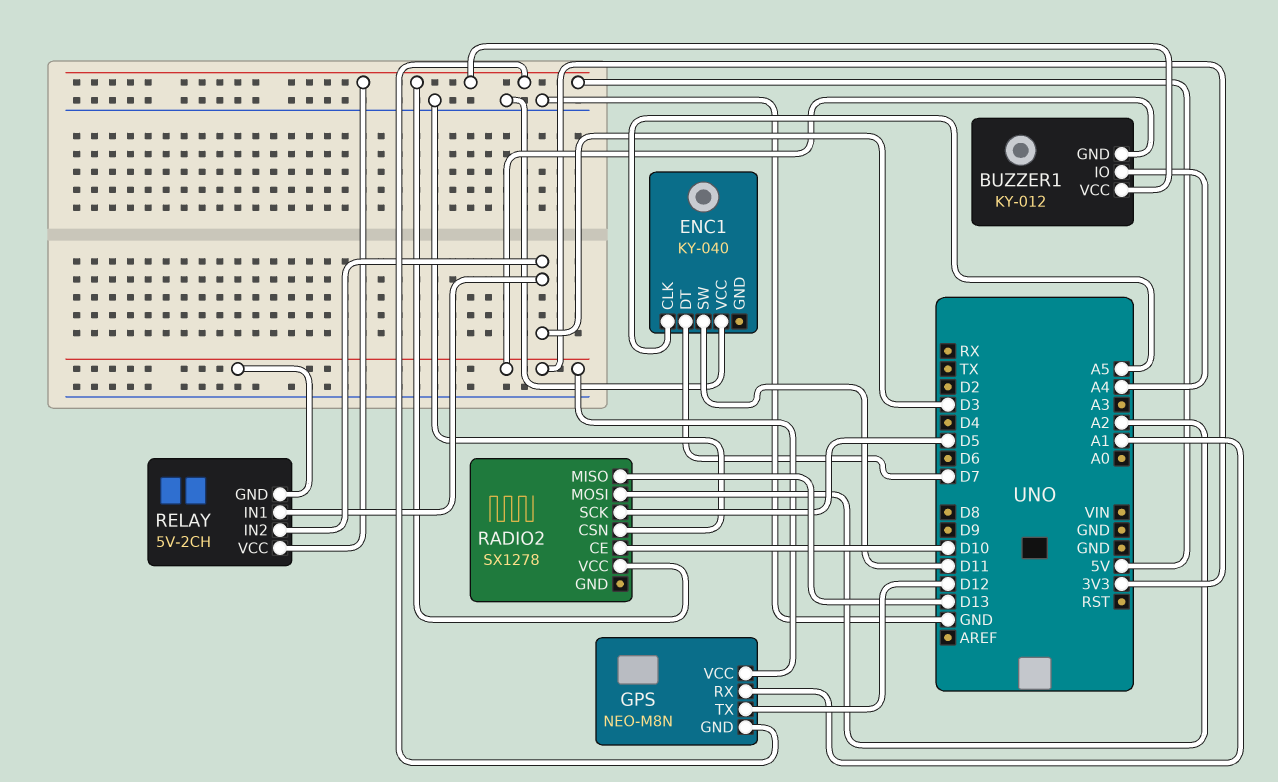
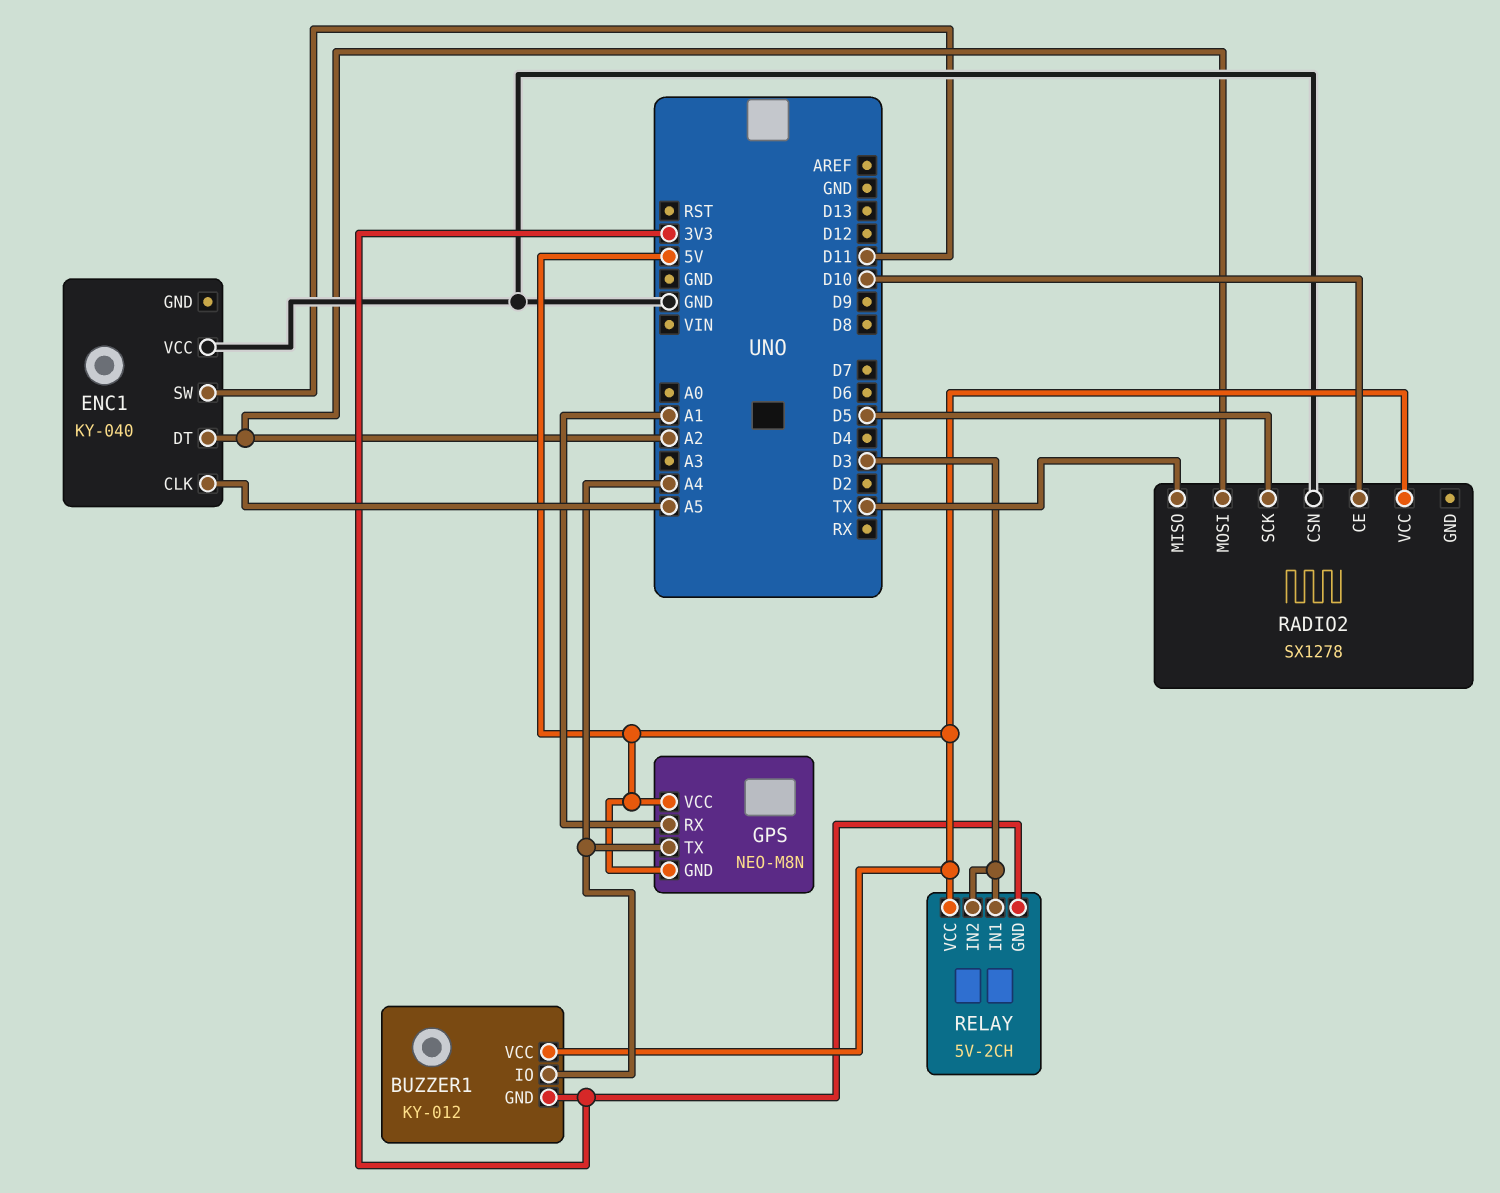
ENC1 pin DT: D7 -> A2
GPS pin TX: D12 -> A4
GPS pin VCC: 3V3 -> 5V
RADIO2 pin MISO: D13 -> TX

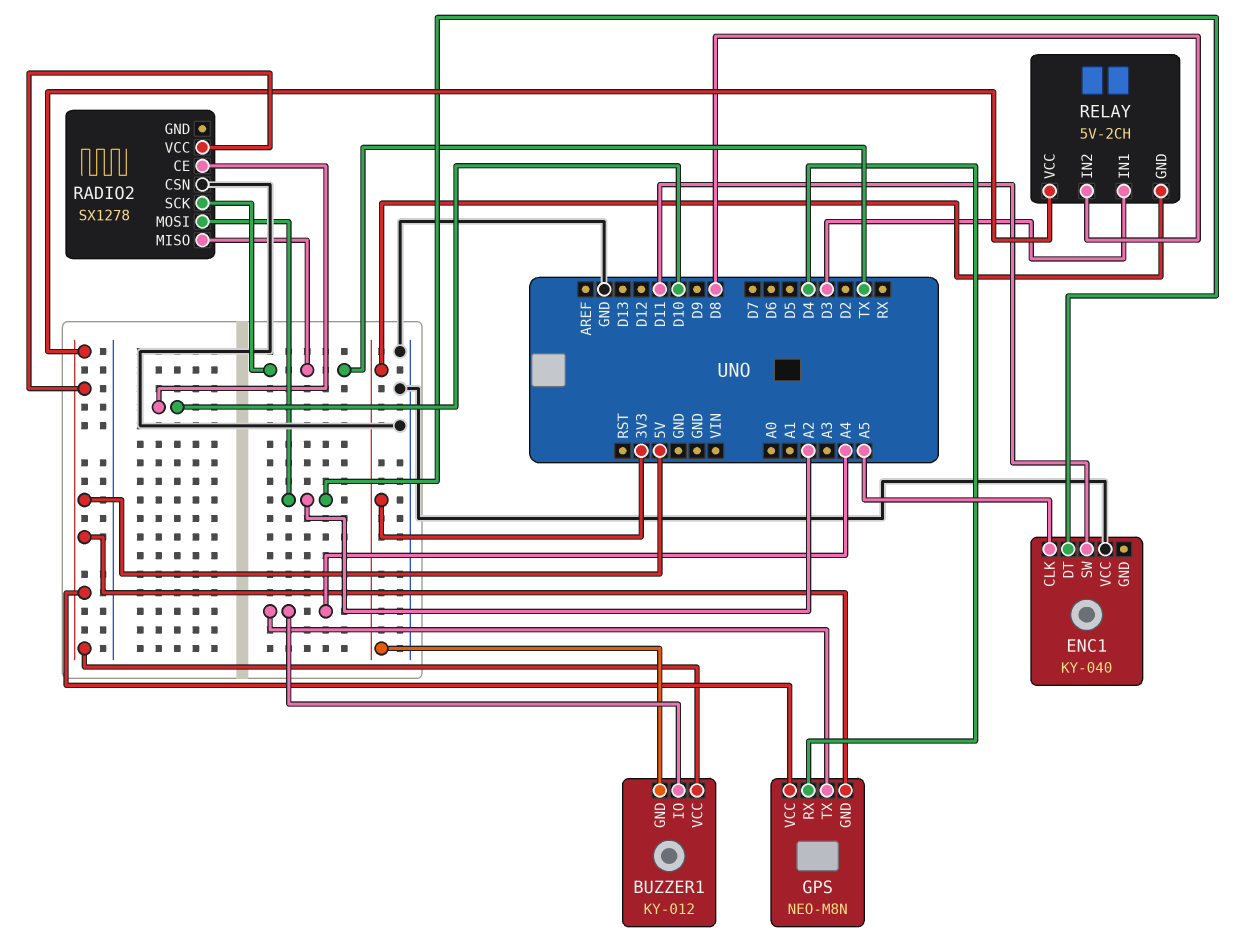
GPS pin RX: A1 -> D4
RADIO2 pin SCK: D5 -> TX
RELAY pin IN2: D3 -> D8

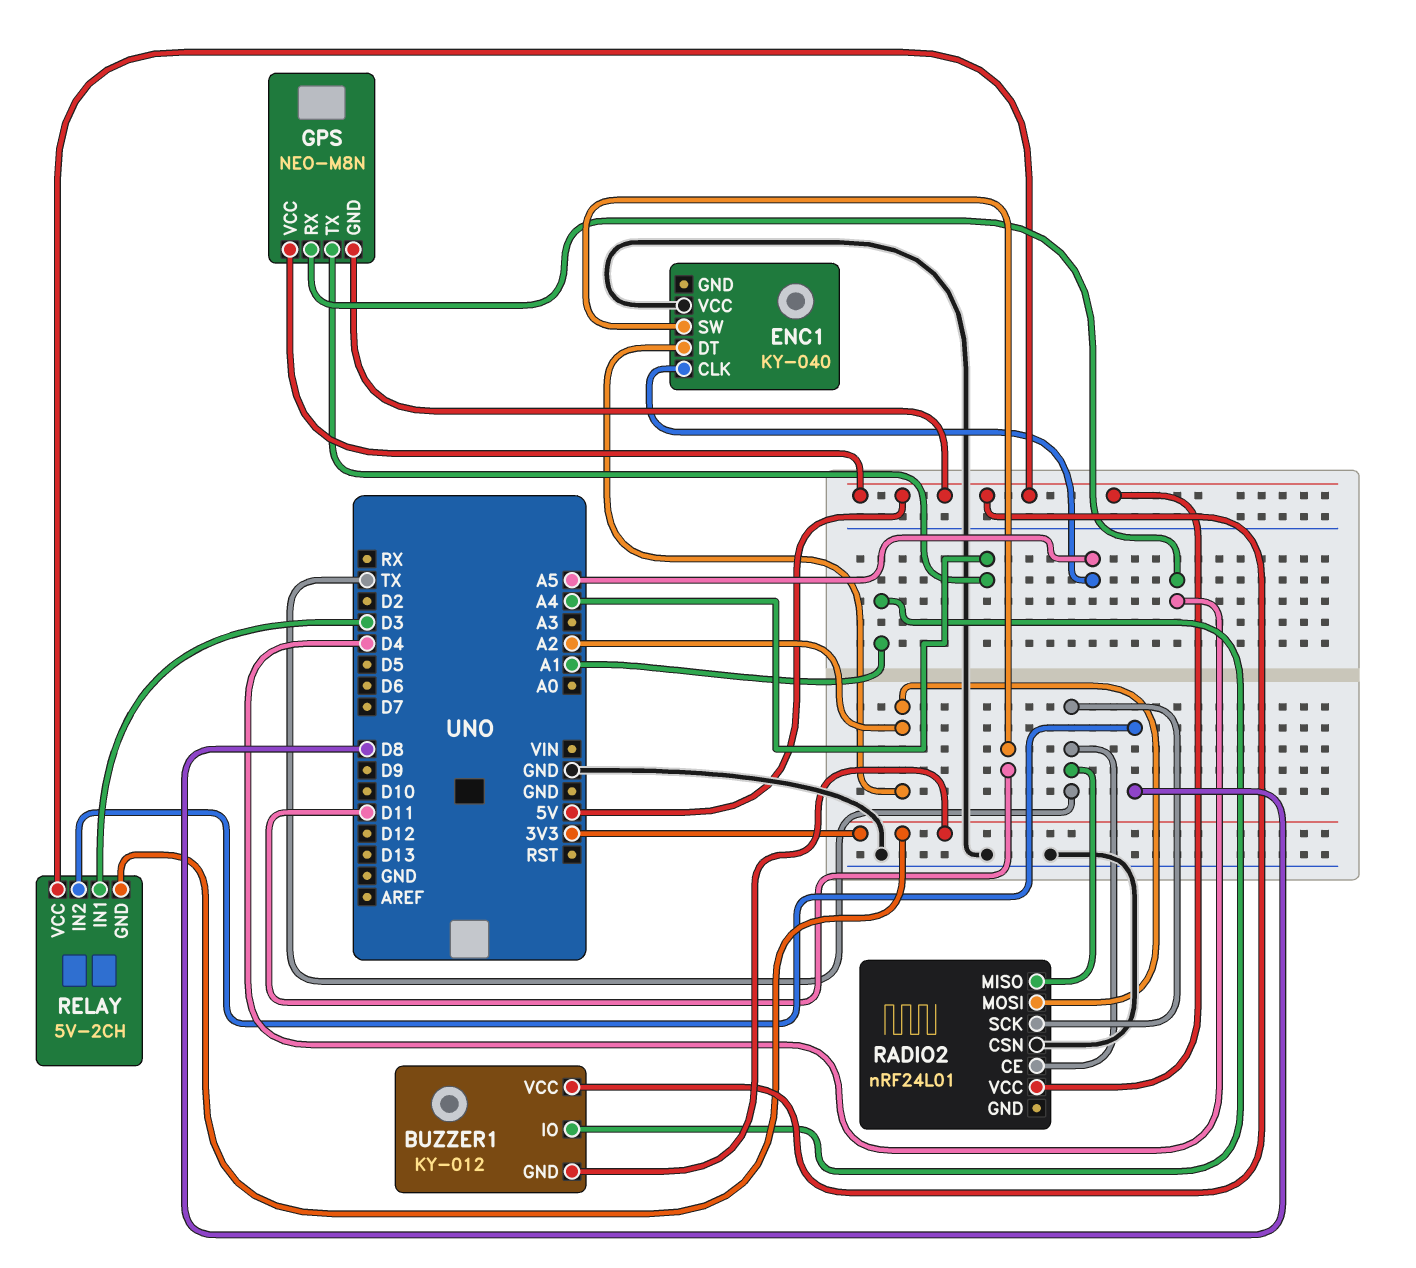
BUZZER1 pin IO: A4 -> A1
RADIO2: SX1278 -> nRF24L01
RADIO2 pin CE: D10 -> TX

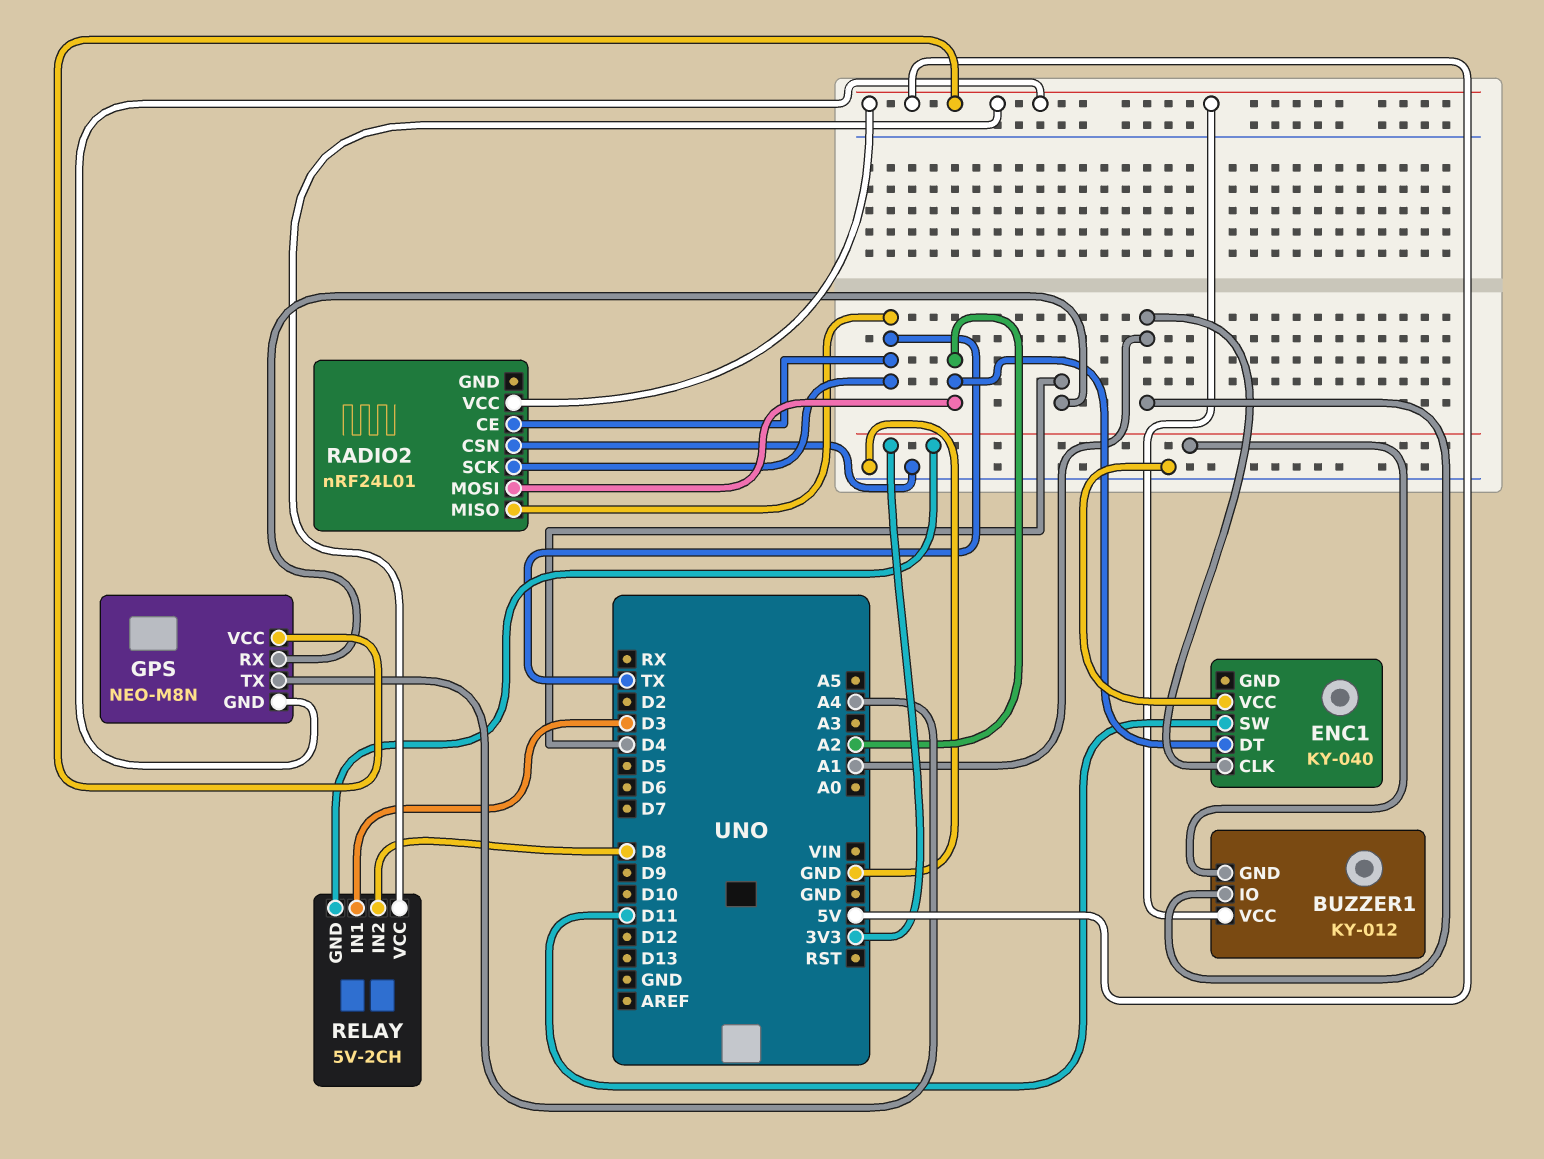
ENC1 pin CLK: A5 -> A1

